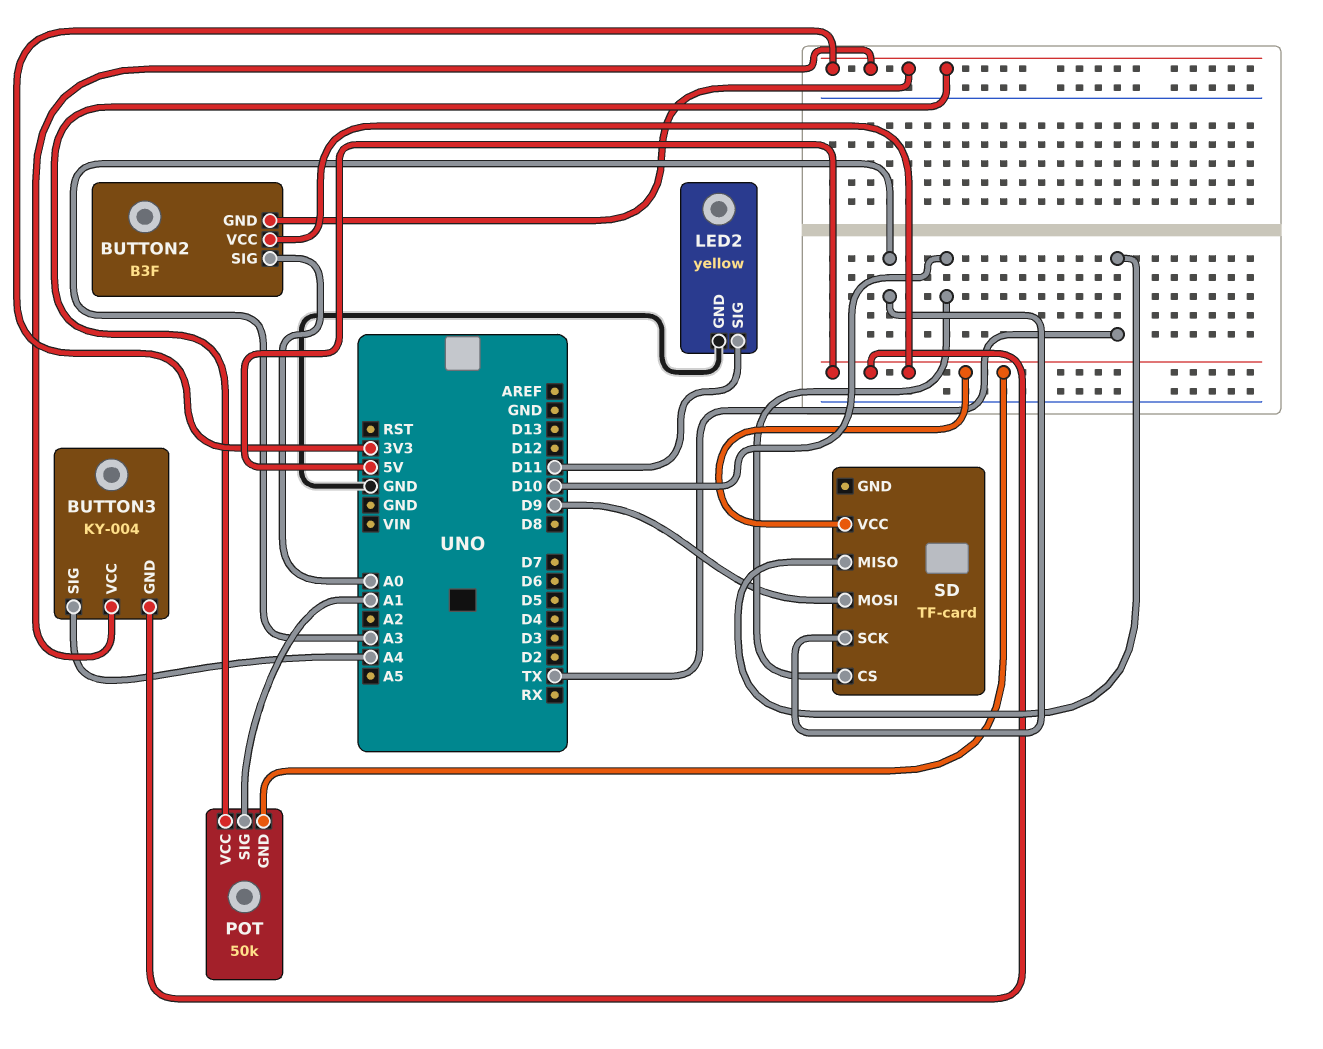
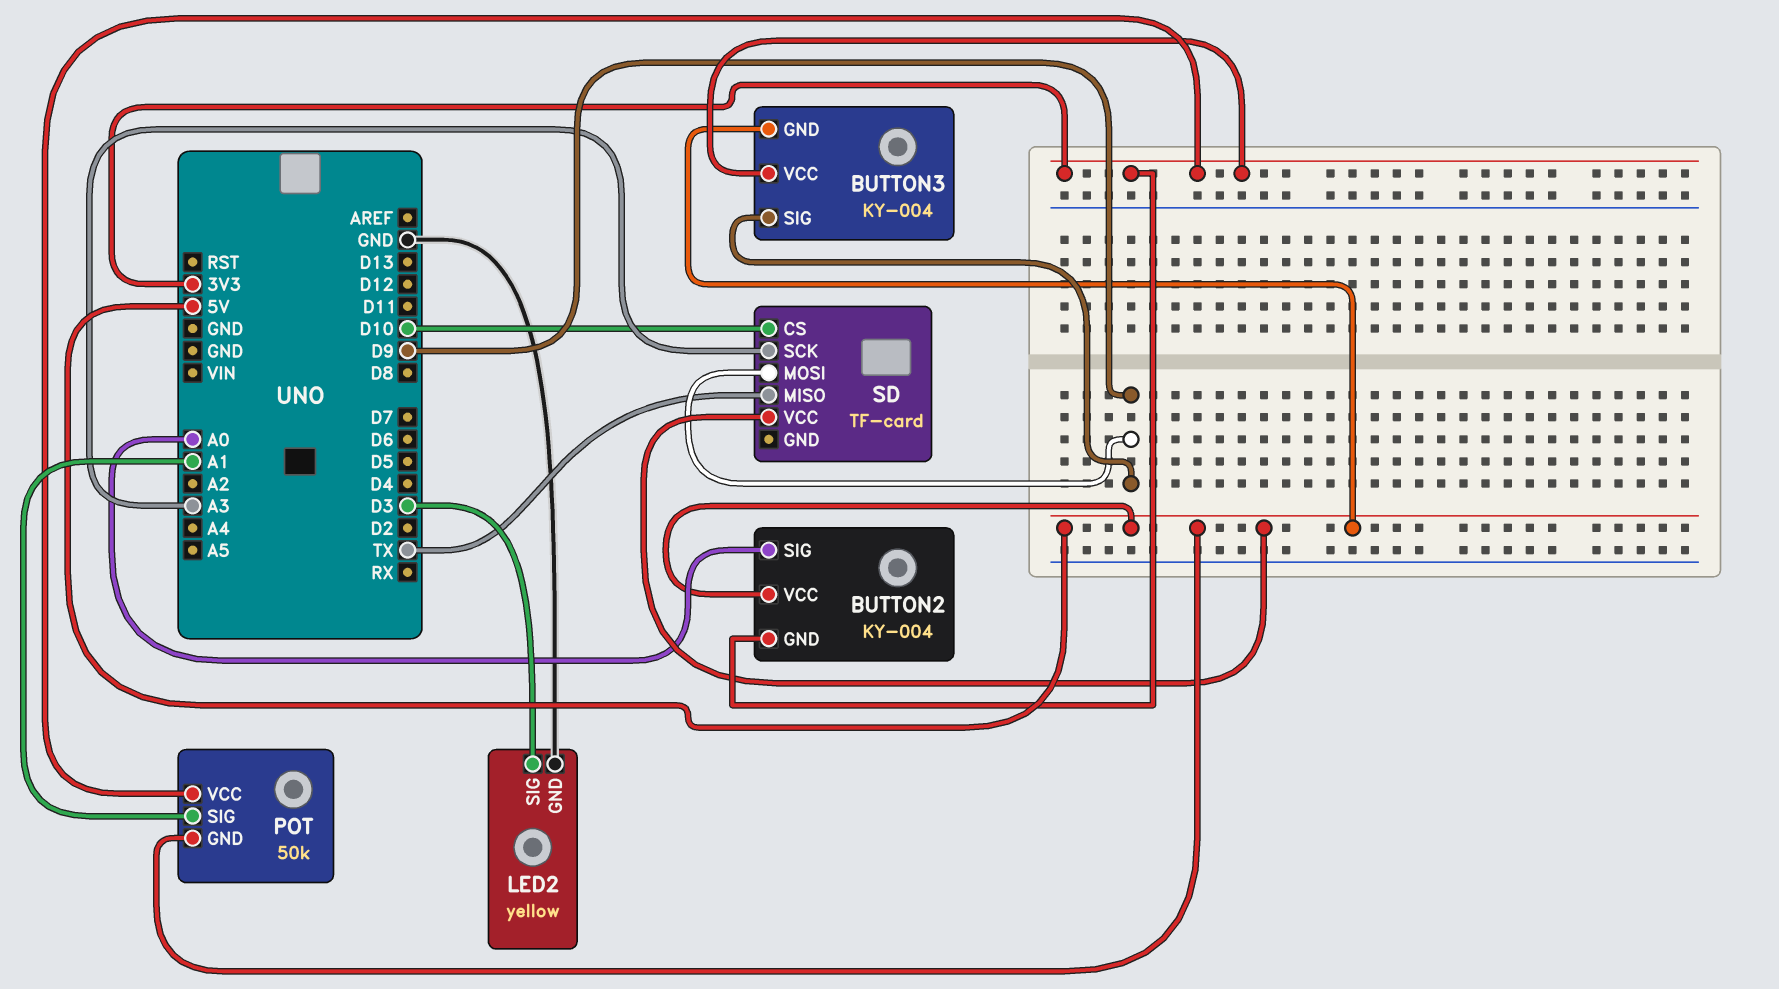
BUTTON2: B3F -> KY-004
BUTTON3 pin SIG: A4 -> D9
LED2 pin SIG: D11 -> D3

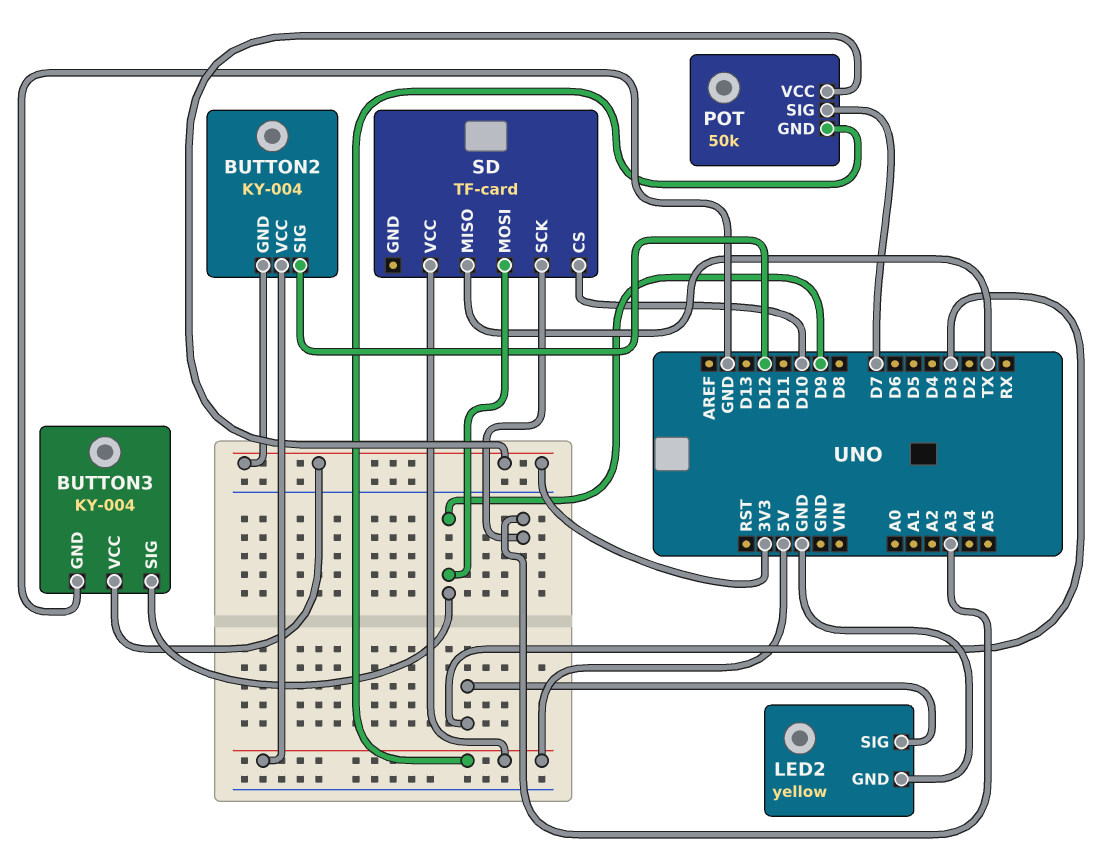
BUTTON2 pin SIG: A0 -> D12
BUTTON3 pin GND: 5V -> GND
POT pin SIG: A1 -> D7

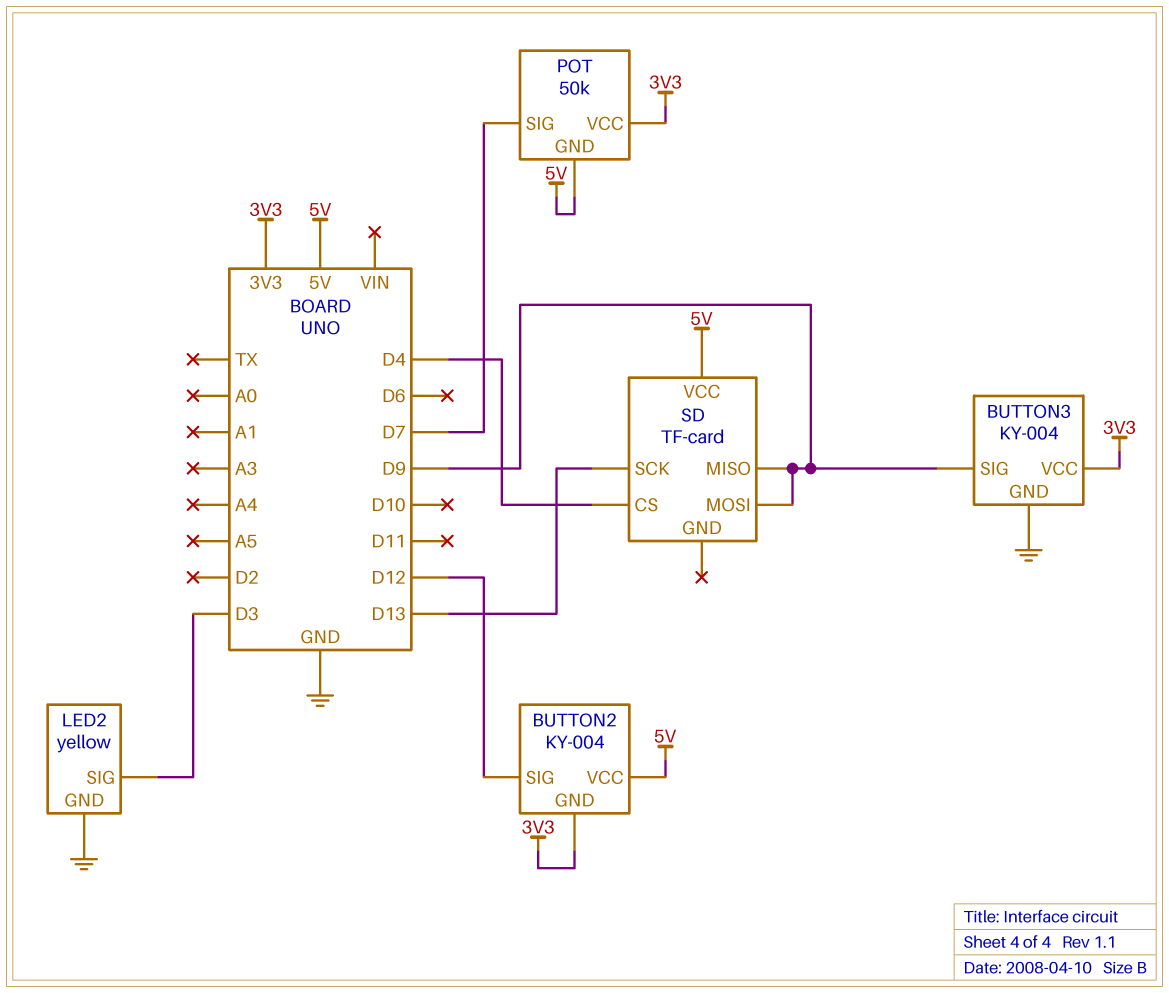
SD pin CS: D10 -> D4
SD pin MISO: TX -> D9
SD pin SCK: A3 -> D13

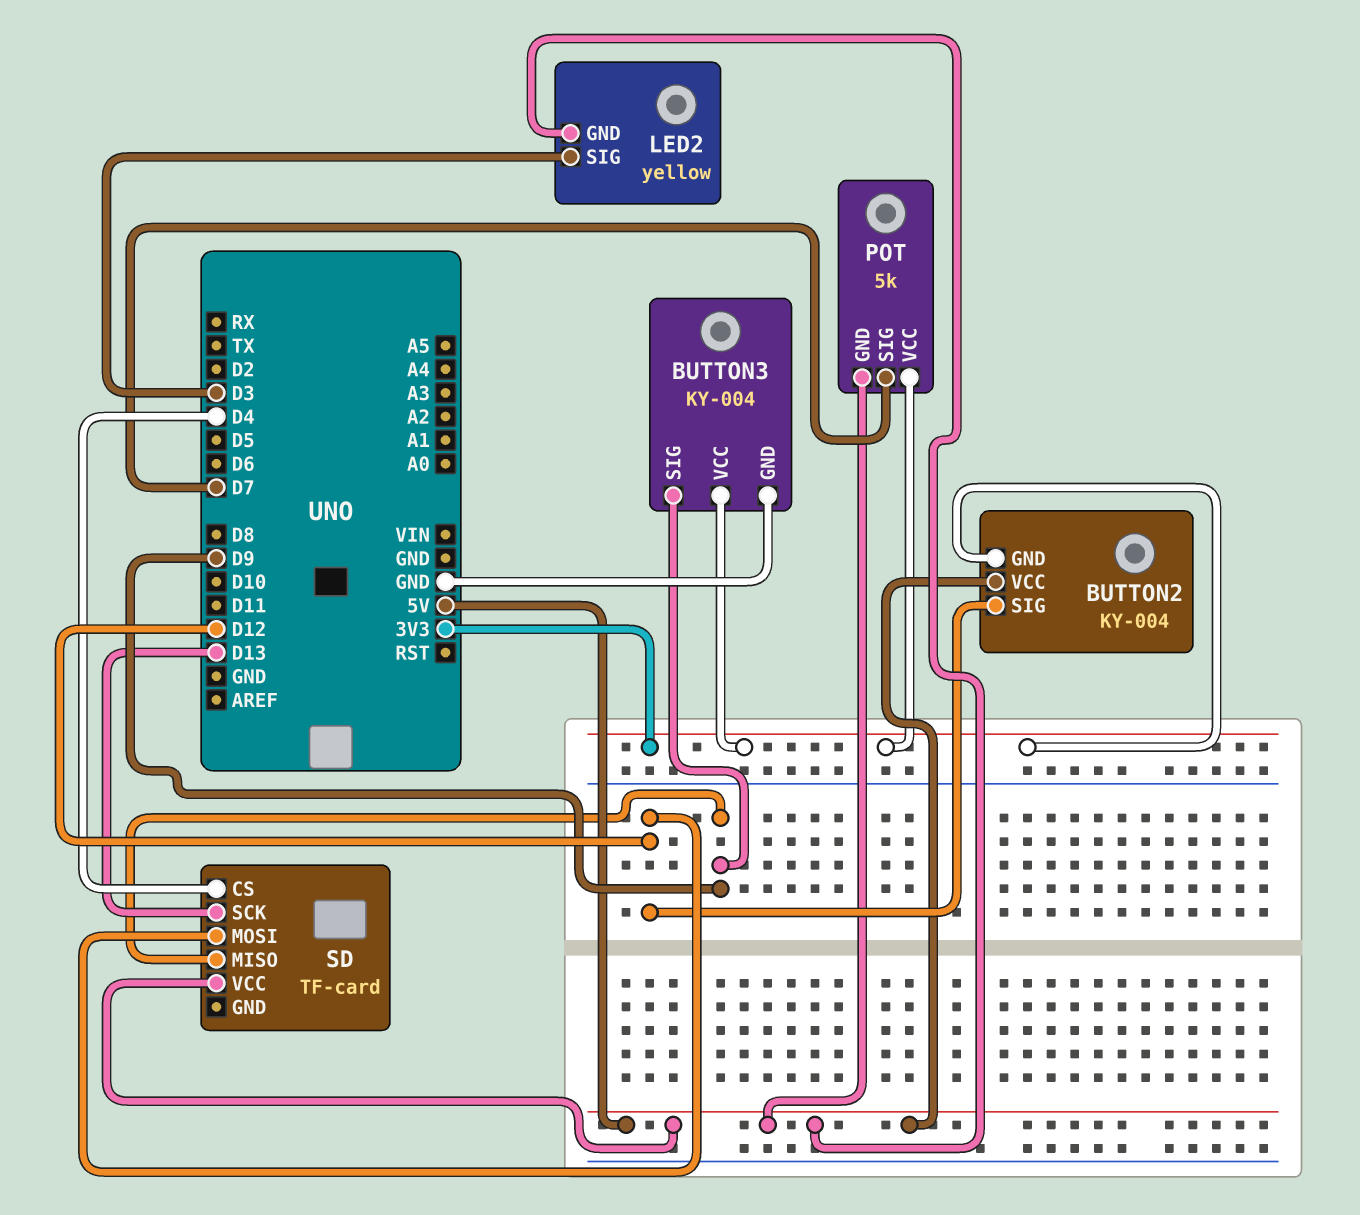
LED2 pin GND: GND -> 5V
POT: 50k -> 5k
SD pin MOSI: D9 -> D12

